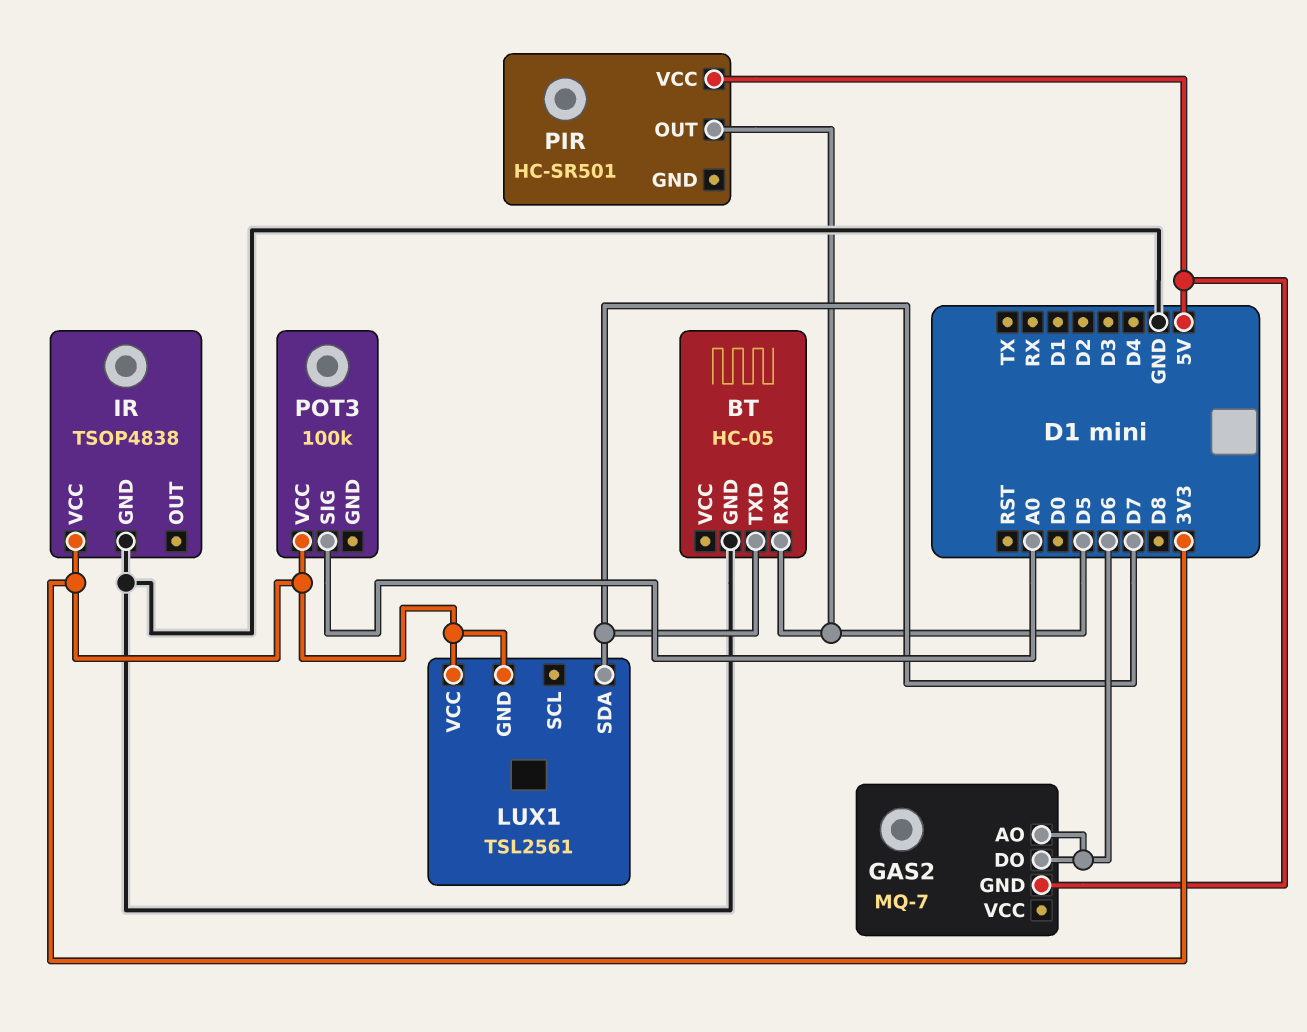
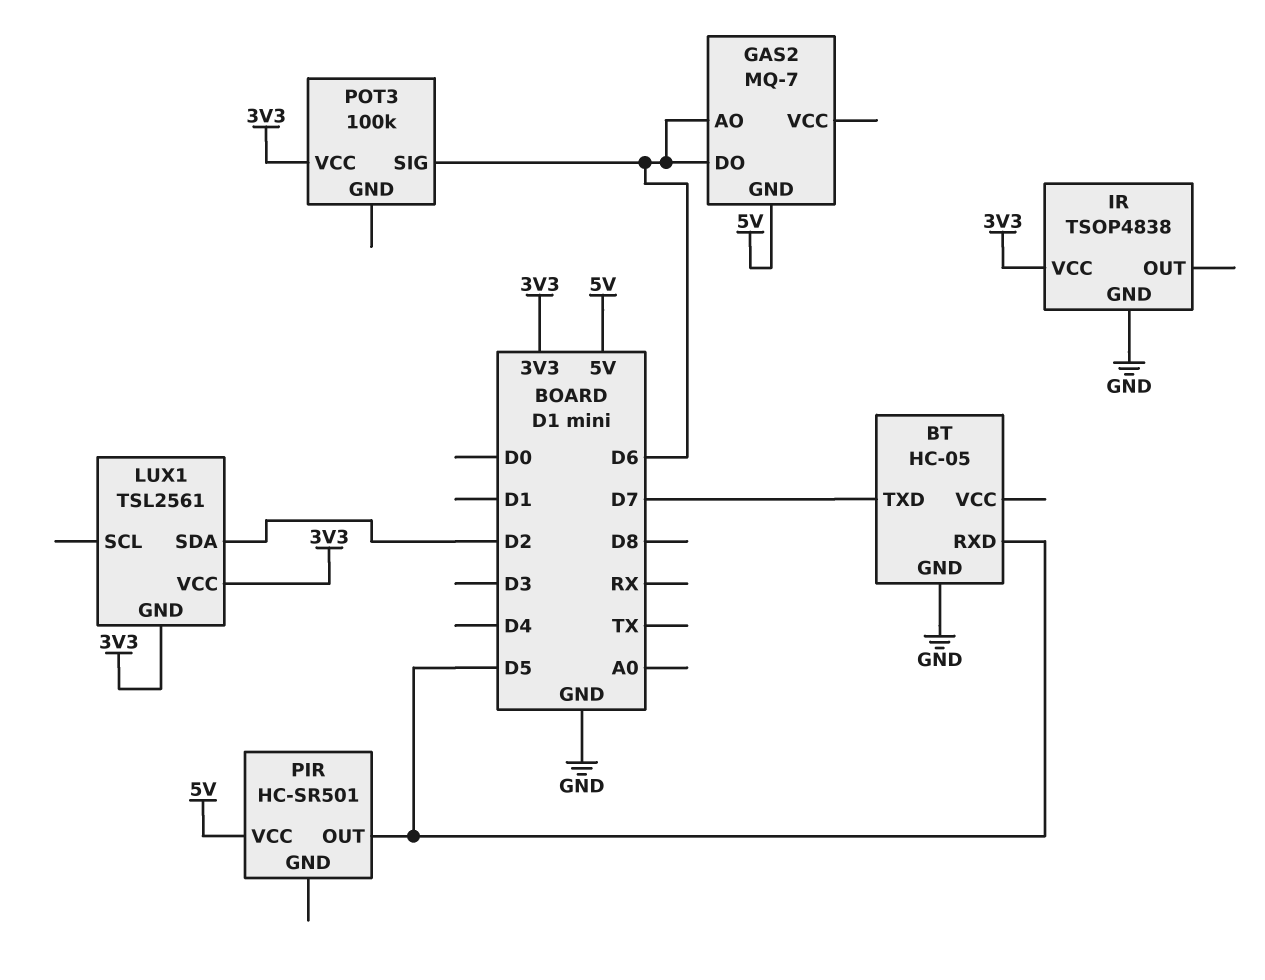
LUX1 pin SDA: D7 -> D2
POT3 pin SIG: A0 -> D6

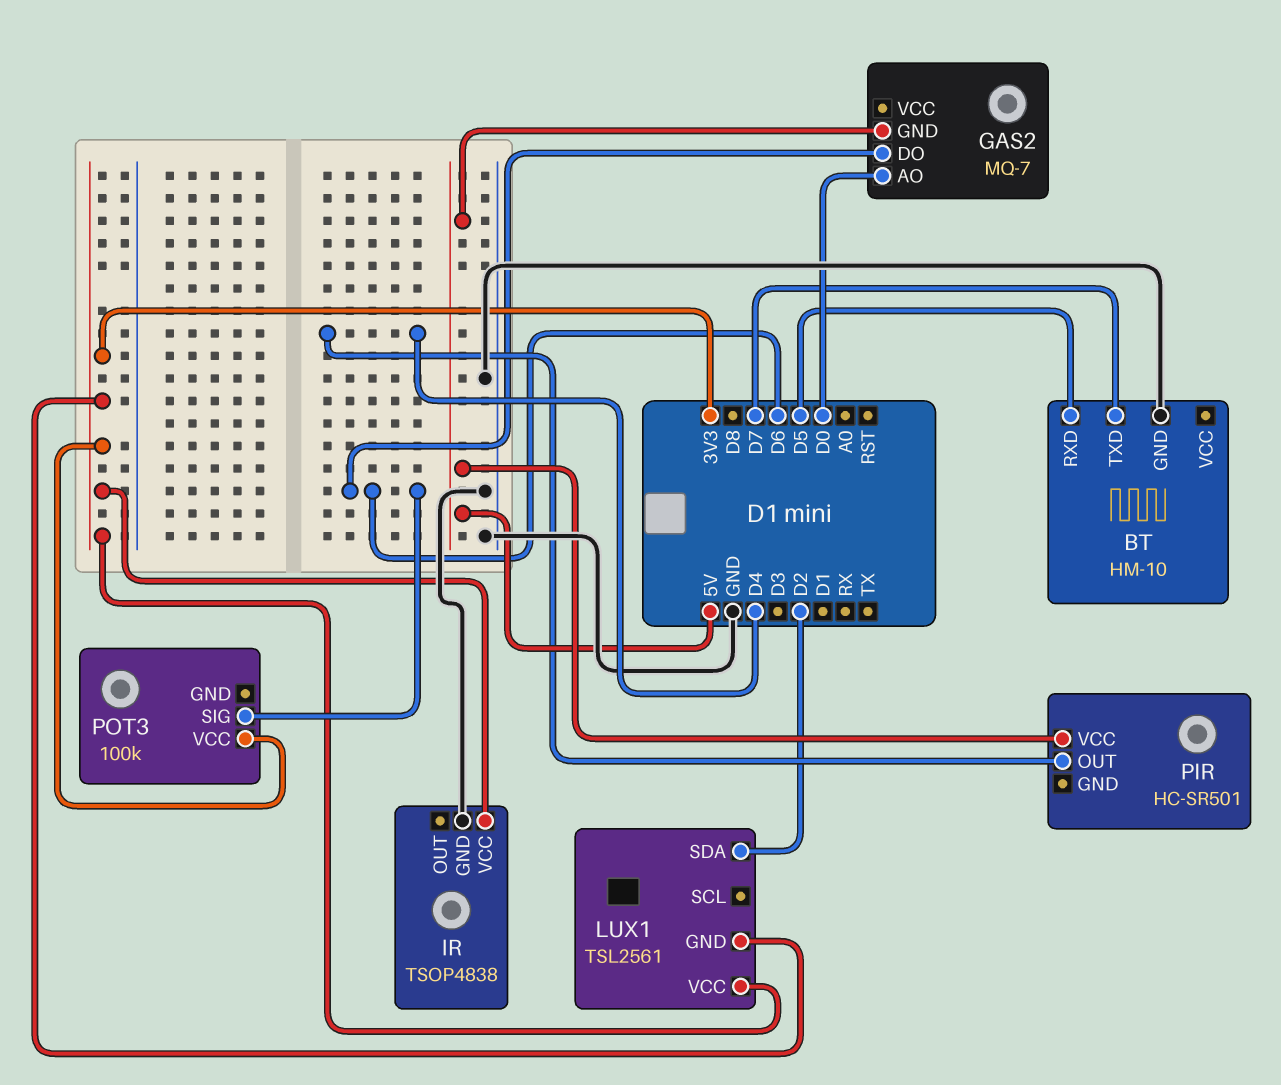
BT: HC-05 -> HM-10
GAS2 pin AO: D6 -> D0
PIR pin OUT: D5 -> D4

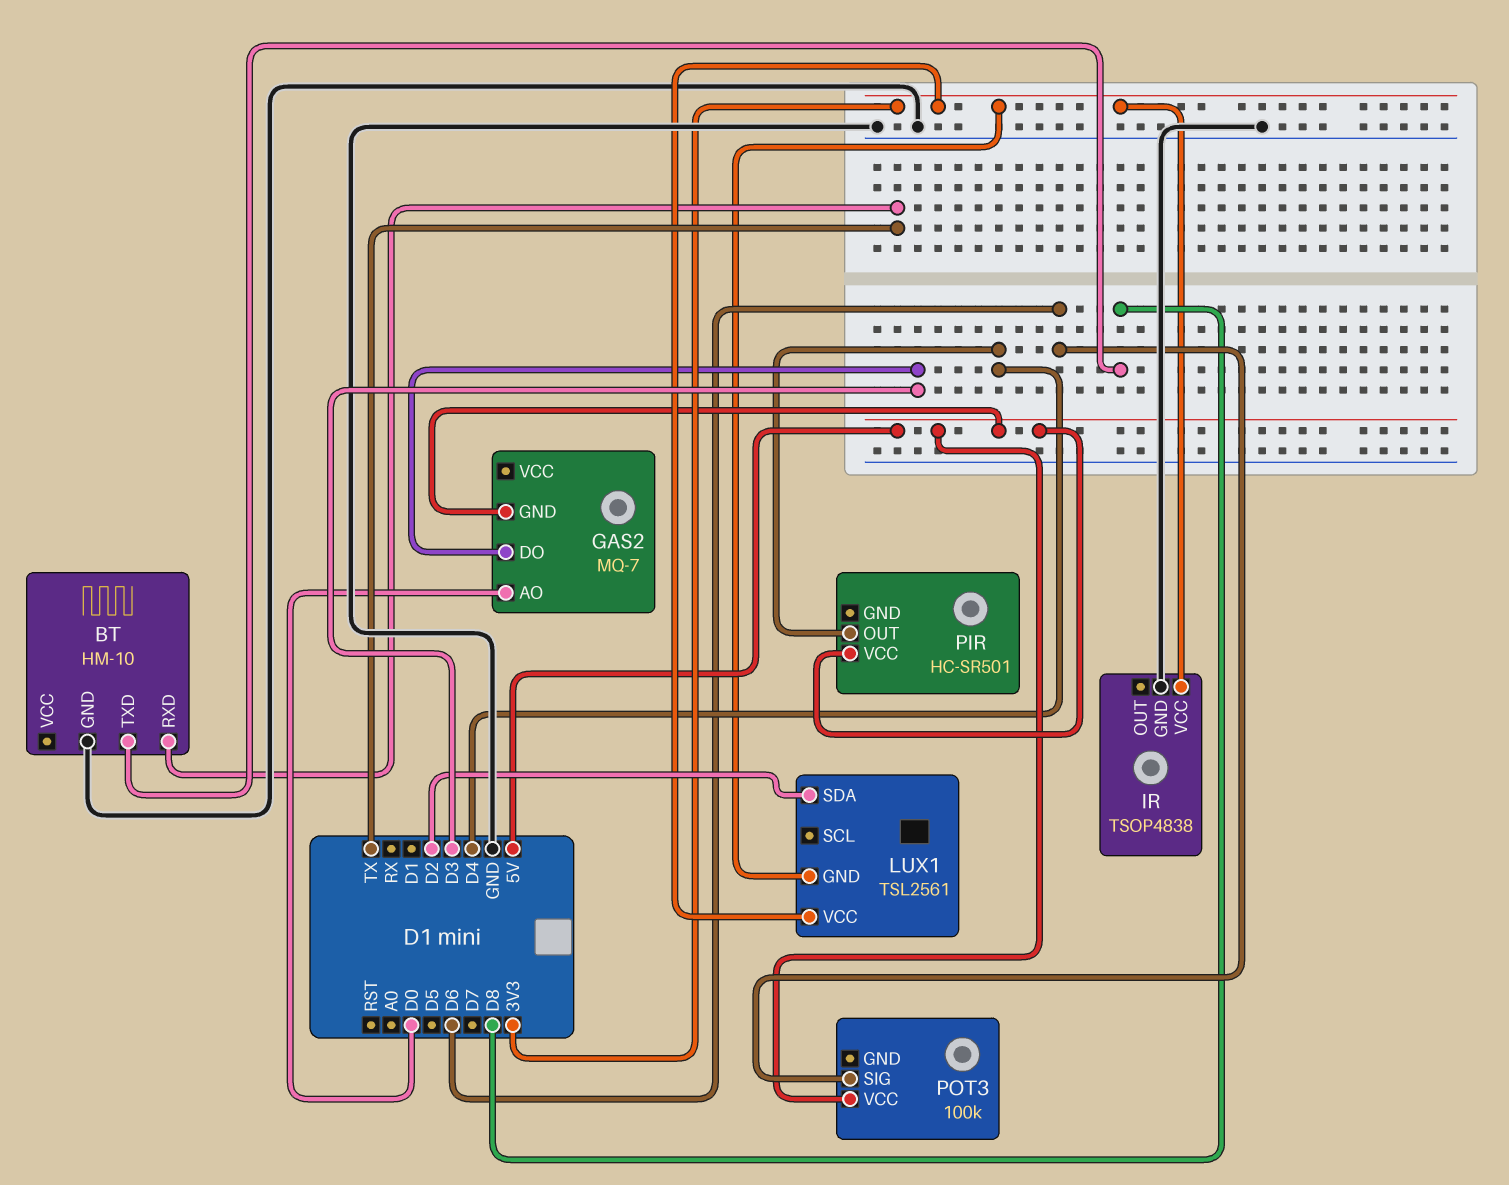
BT pin RXD: D5 -> TX
BT pin TXD: D7 -> D8
GAS2 pin DO: D6 -> D3
POT3 pin VCC: 3V3 -> 5V

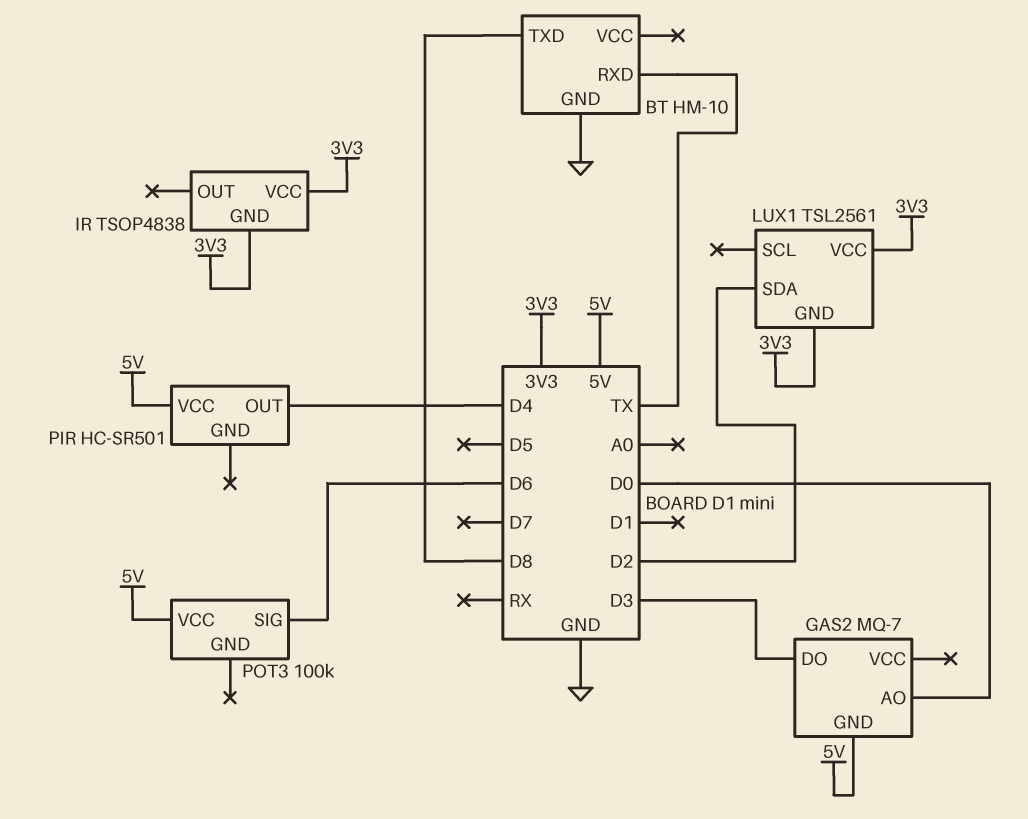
IR pin GND: GND -> 3V3

